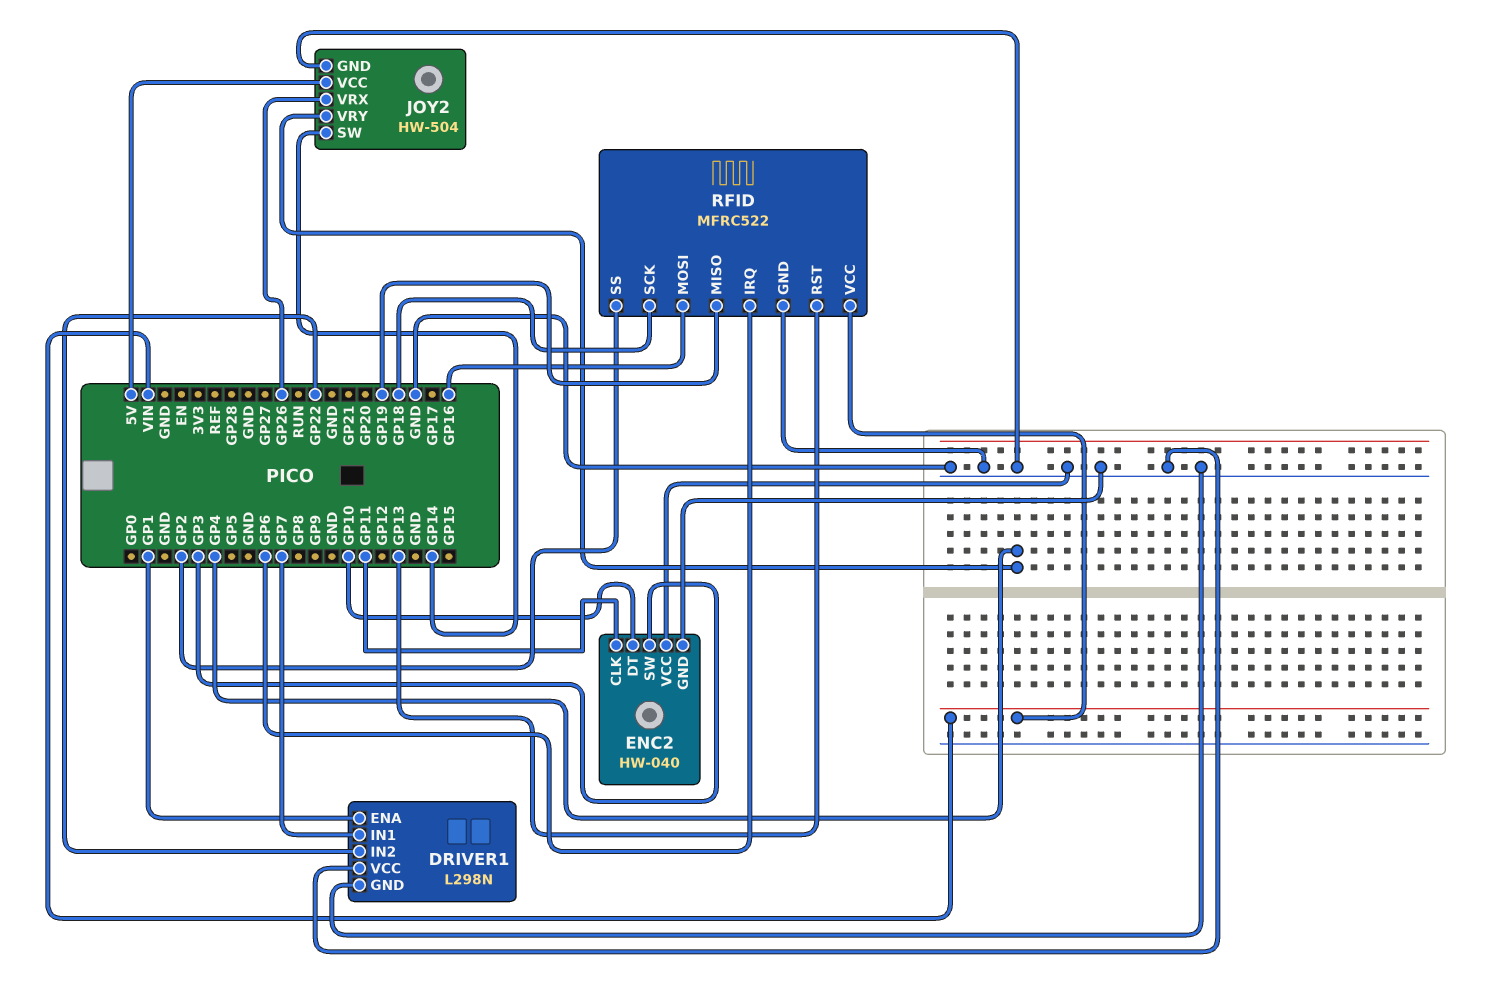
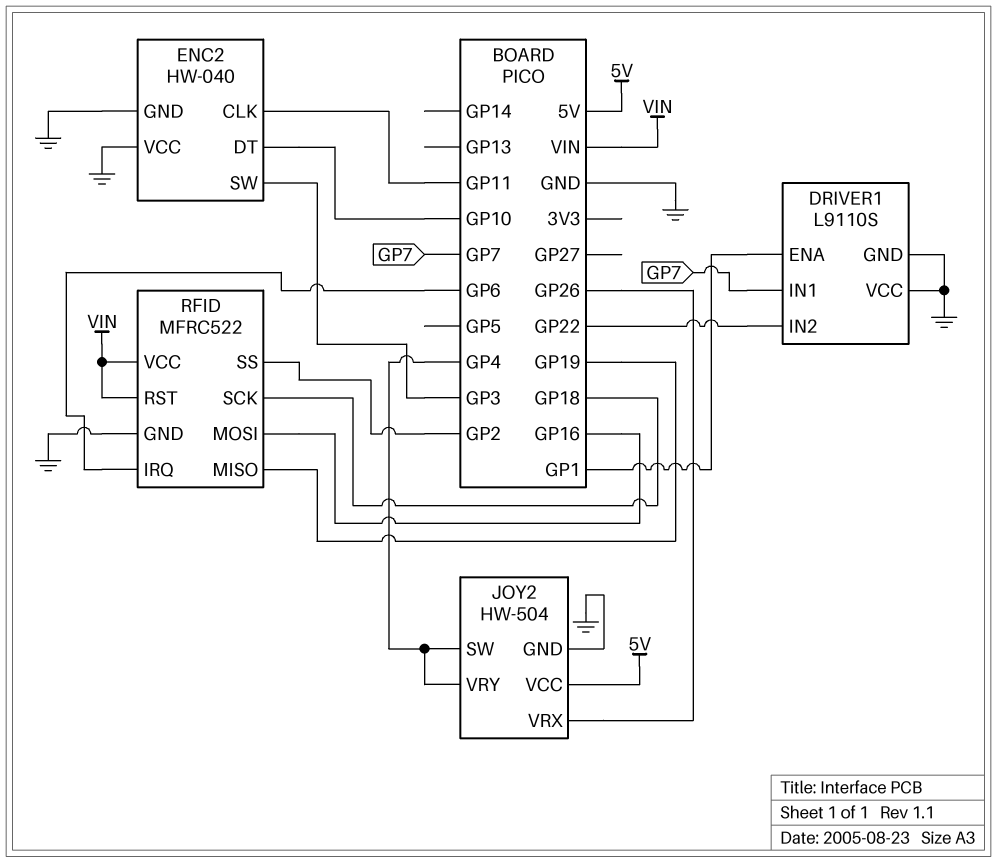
DRIVER1: L298N -> L9110S
JOY2 pin SW: GP14 -> GP4
RFID pin RST: GP13 -> VIN

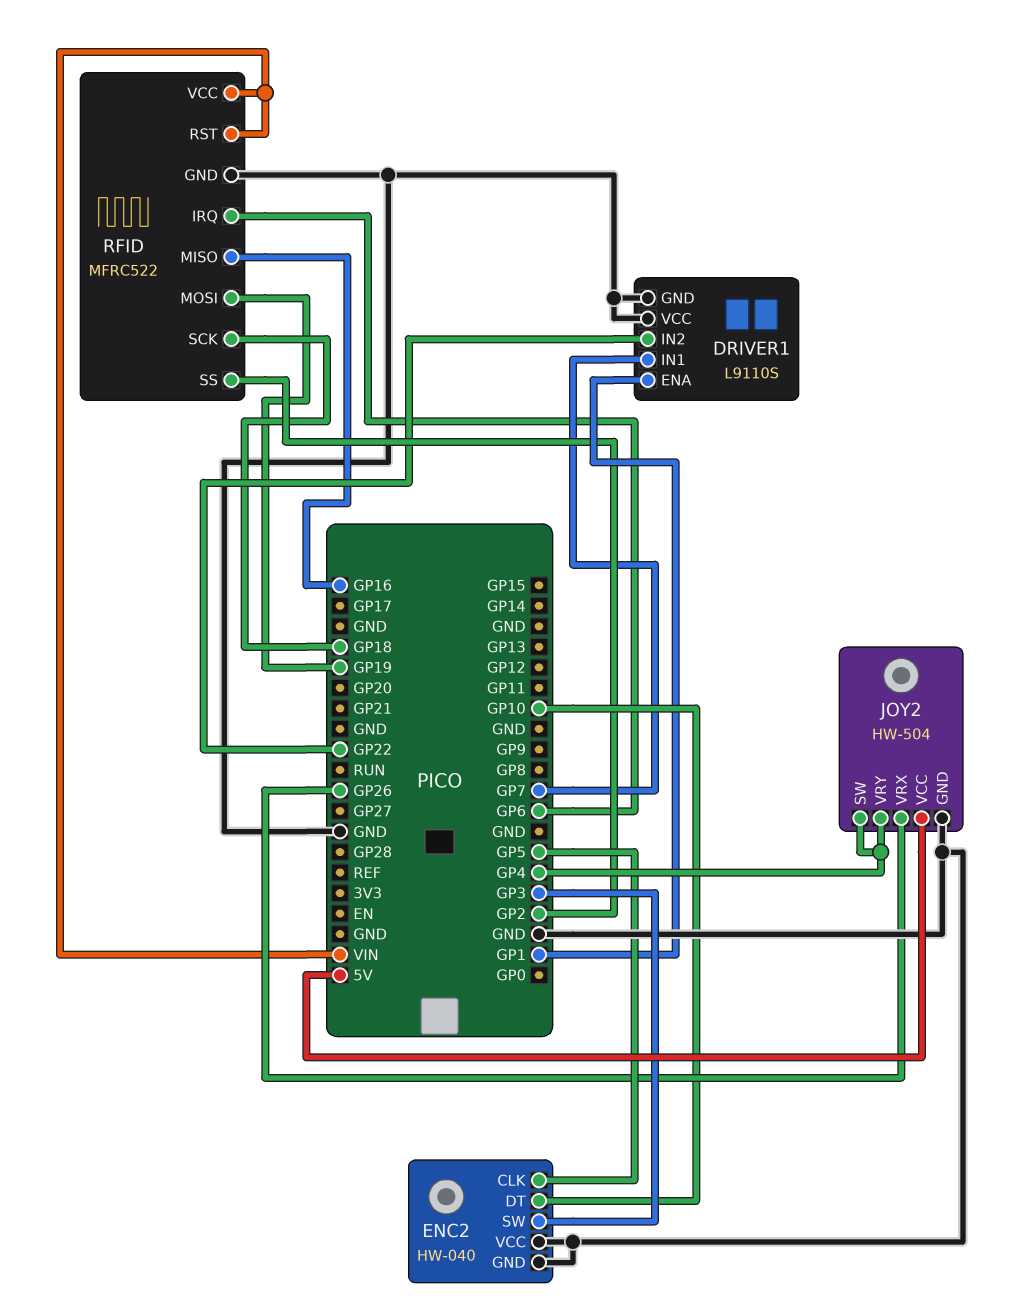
ENC2 pin CLK: GP11 -> GP5
RFID pin MISO: GP19 -> GP16
RFID pin MOSI: GP16 -> GP19

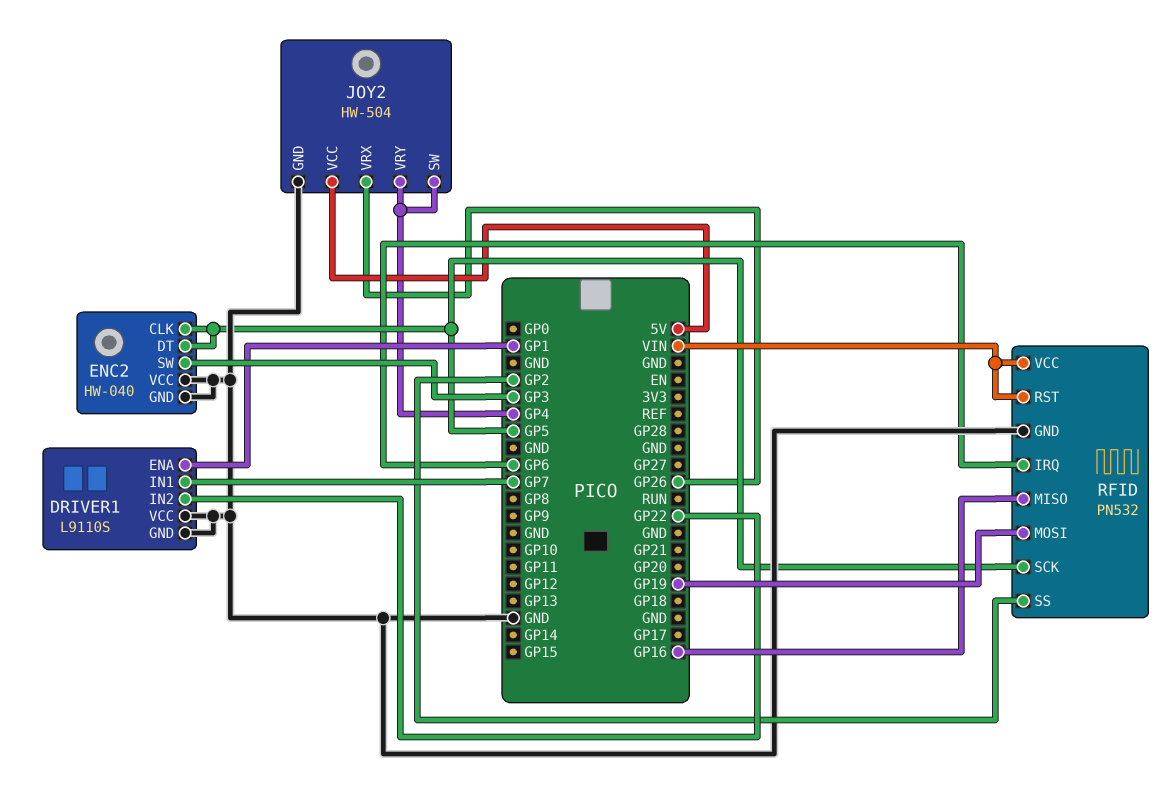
ENC2 pin DT: GP10 -> GP5
RFID: MFRC522 -> PN532
RFID pin SCK: GP18 -> GP5

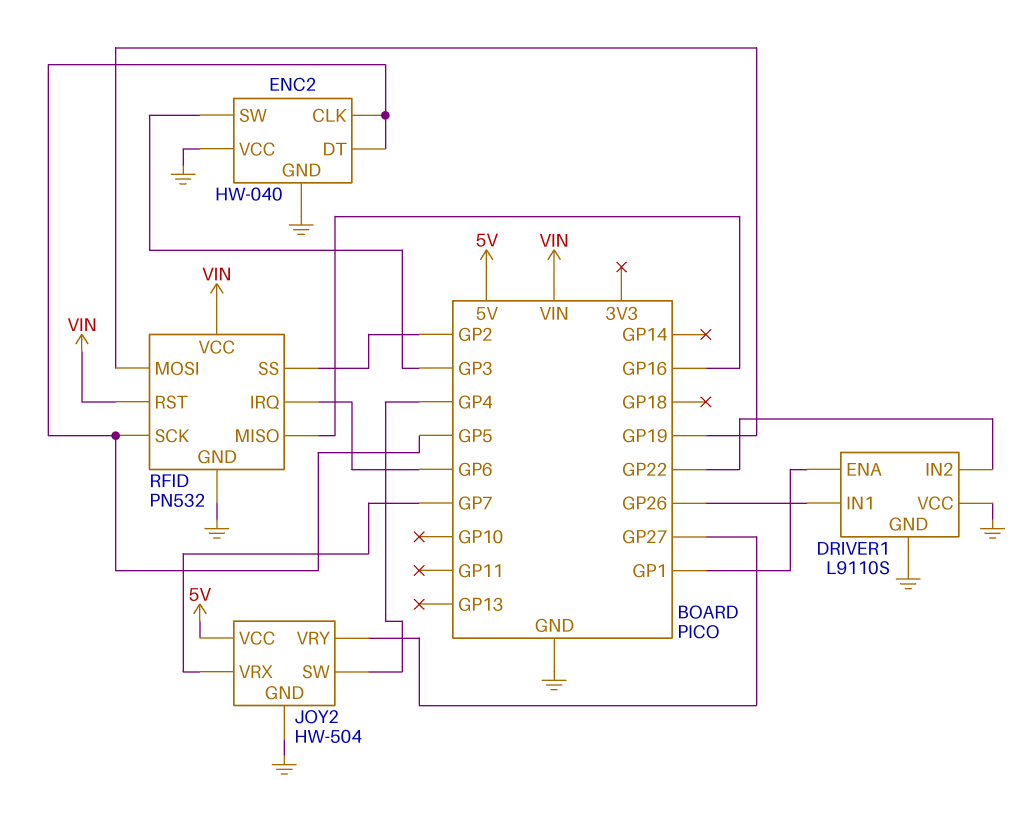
DRIVER1 pin IN1: GP7 -> GP26
JOY2 pin VRX: GP26 -> GP7
JOY2 pin VRY: GP4 -> GP27

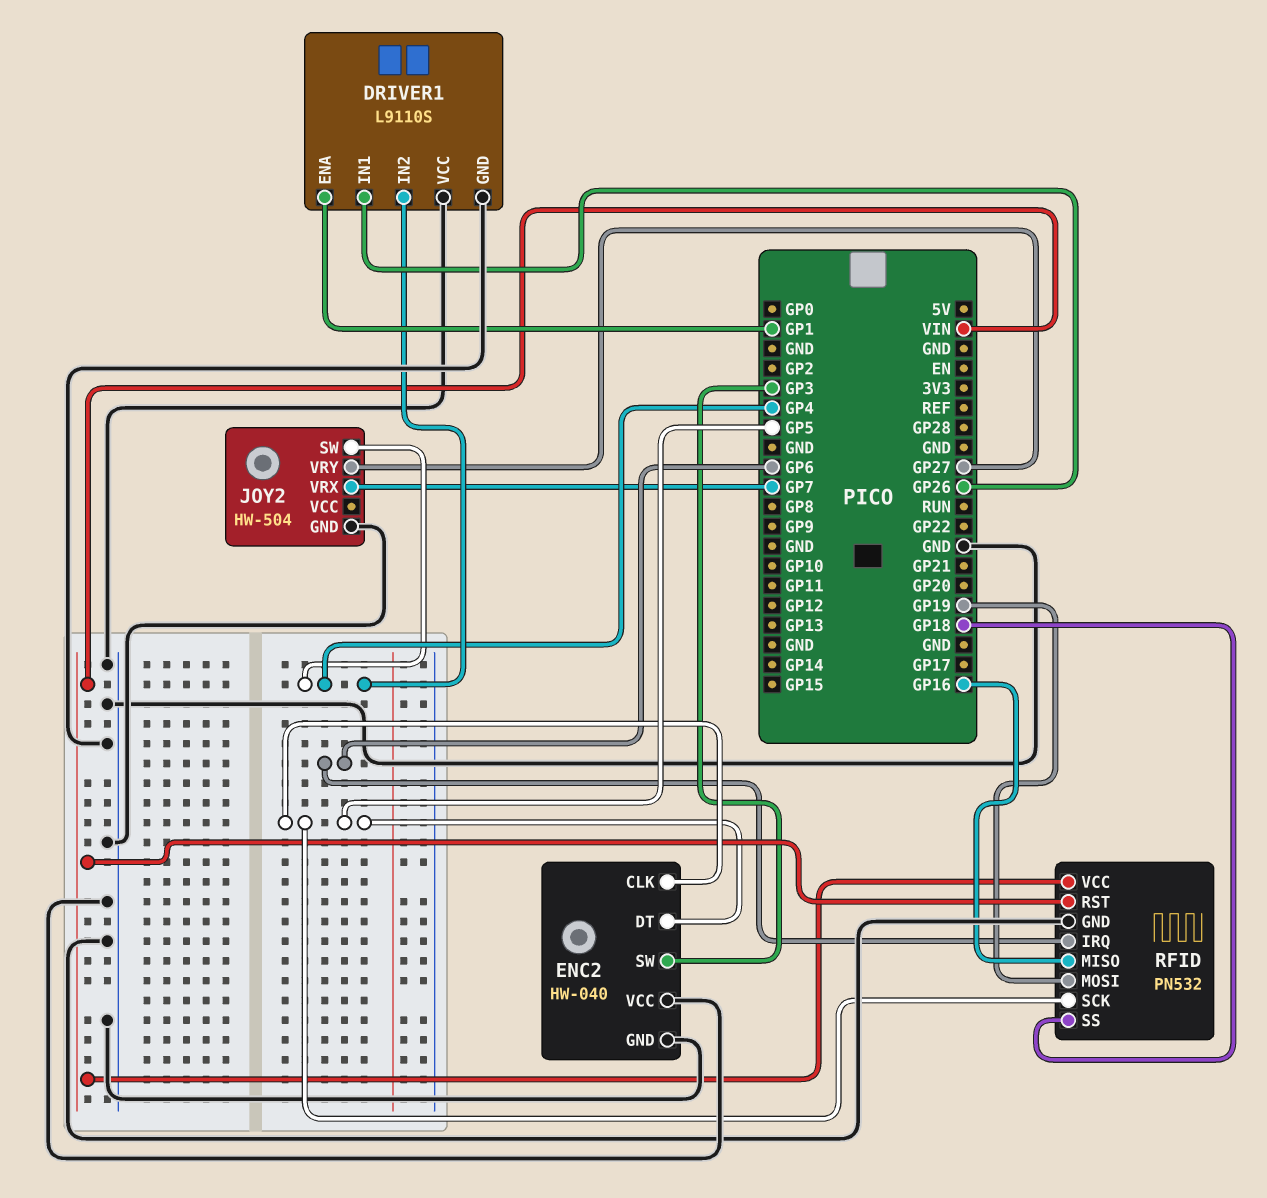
DRIVER1 pin IN2: GP22 -> GP4
JOY2 pin VCC: 5V -> none
RFID pin SS: GP2 -> GP18

